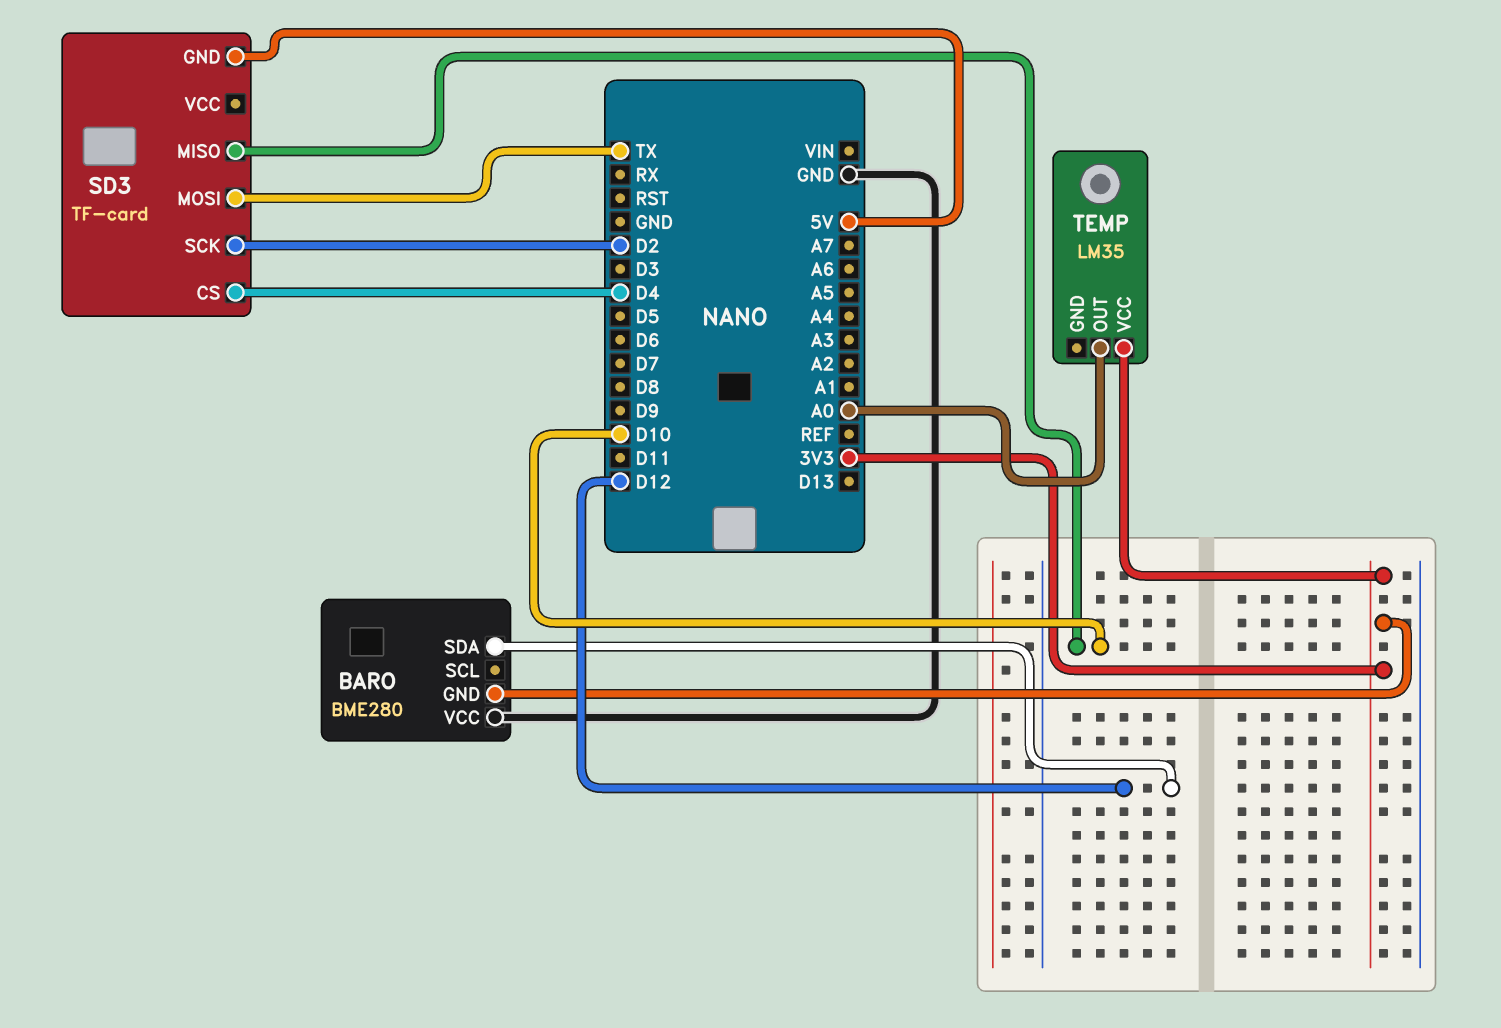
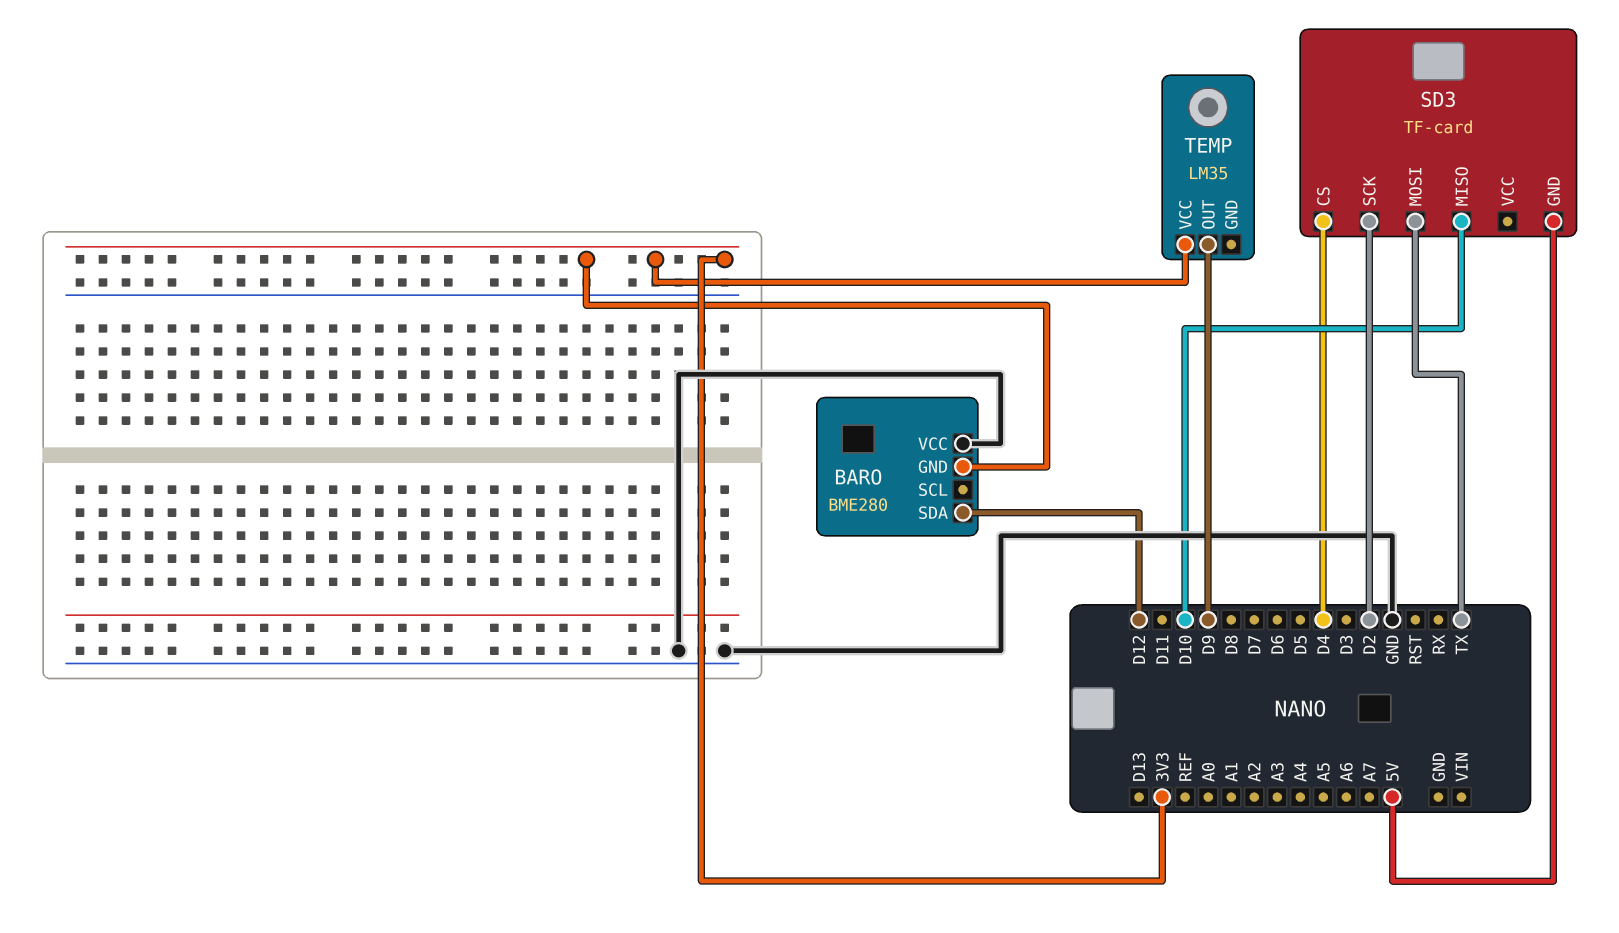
TEMP pin OUT: A0 -> D9

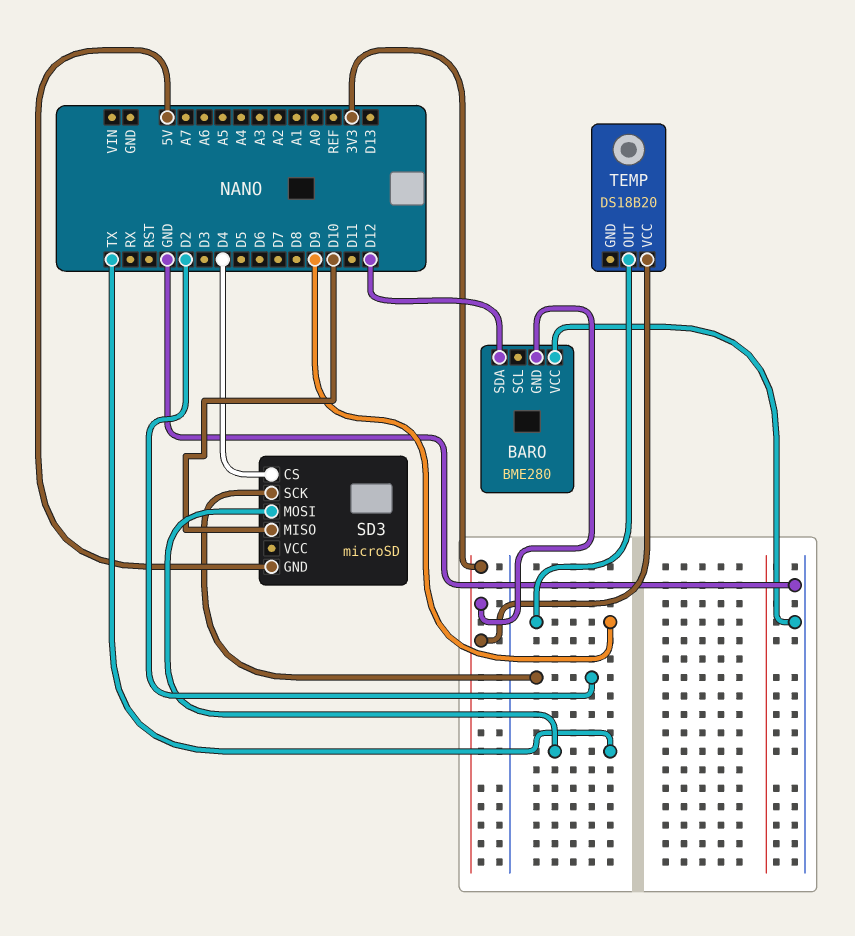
SD3: TF-card -> microSD
TEMP: LM35 -> DS18B20

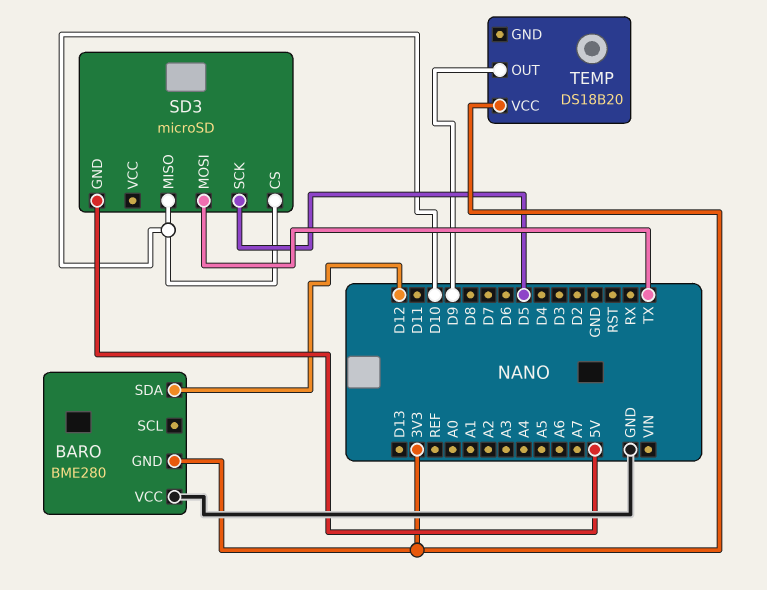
SD3 pin CS: D4 -> D10
SD3 pin SCK: D2 -> D5

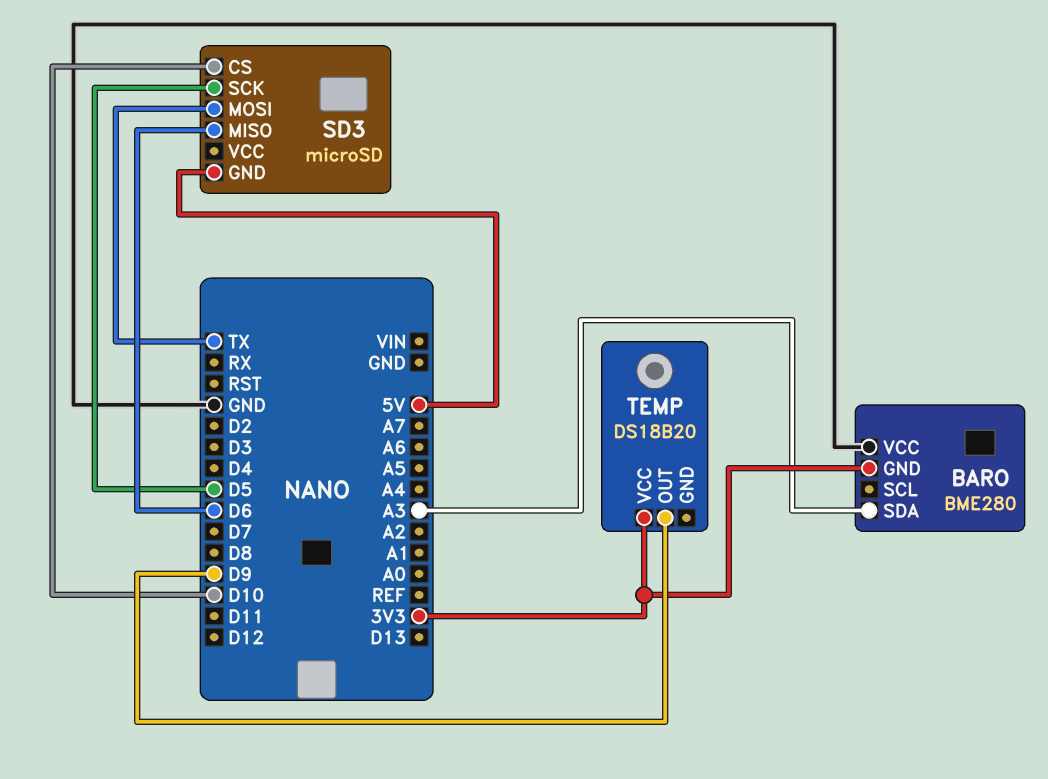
BARO pin SDA: D12 -> A3
SD3 pin MISO: D10 -> D6

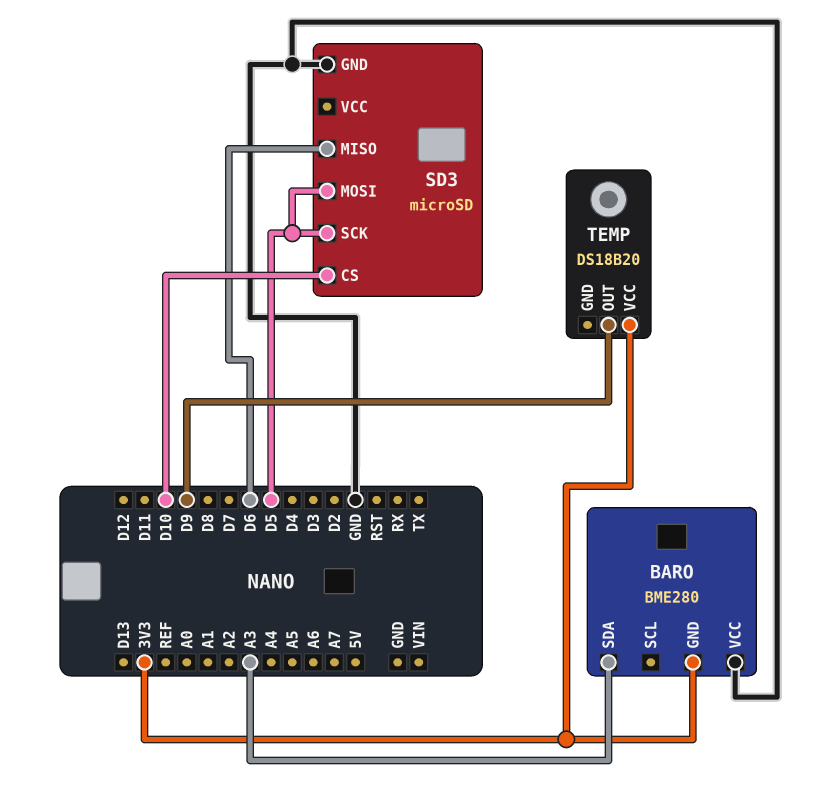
SD3 pin GND: 5V -> GND
SD3 pin MOSI: TX -> D5

